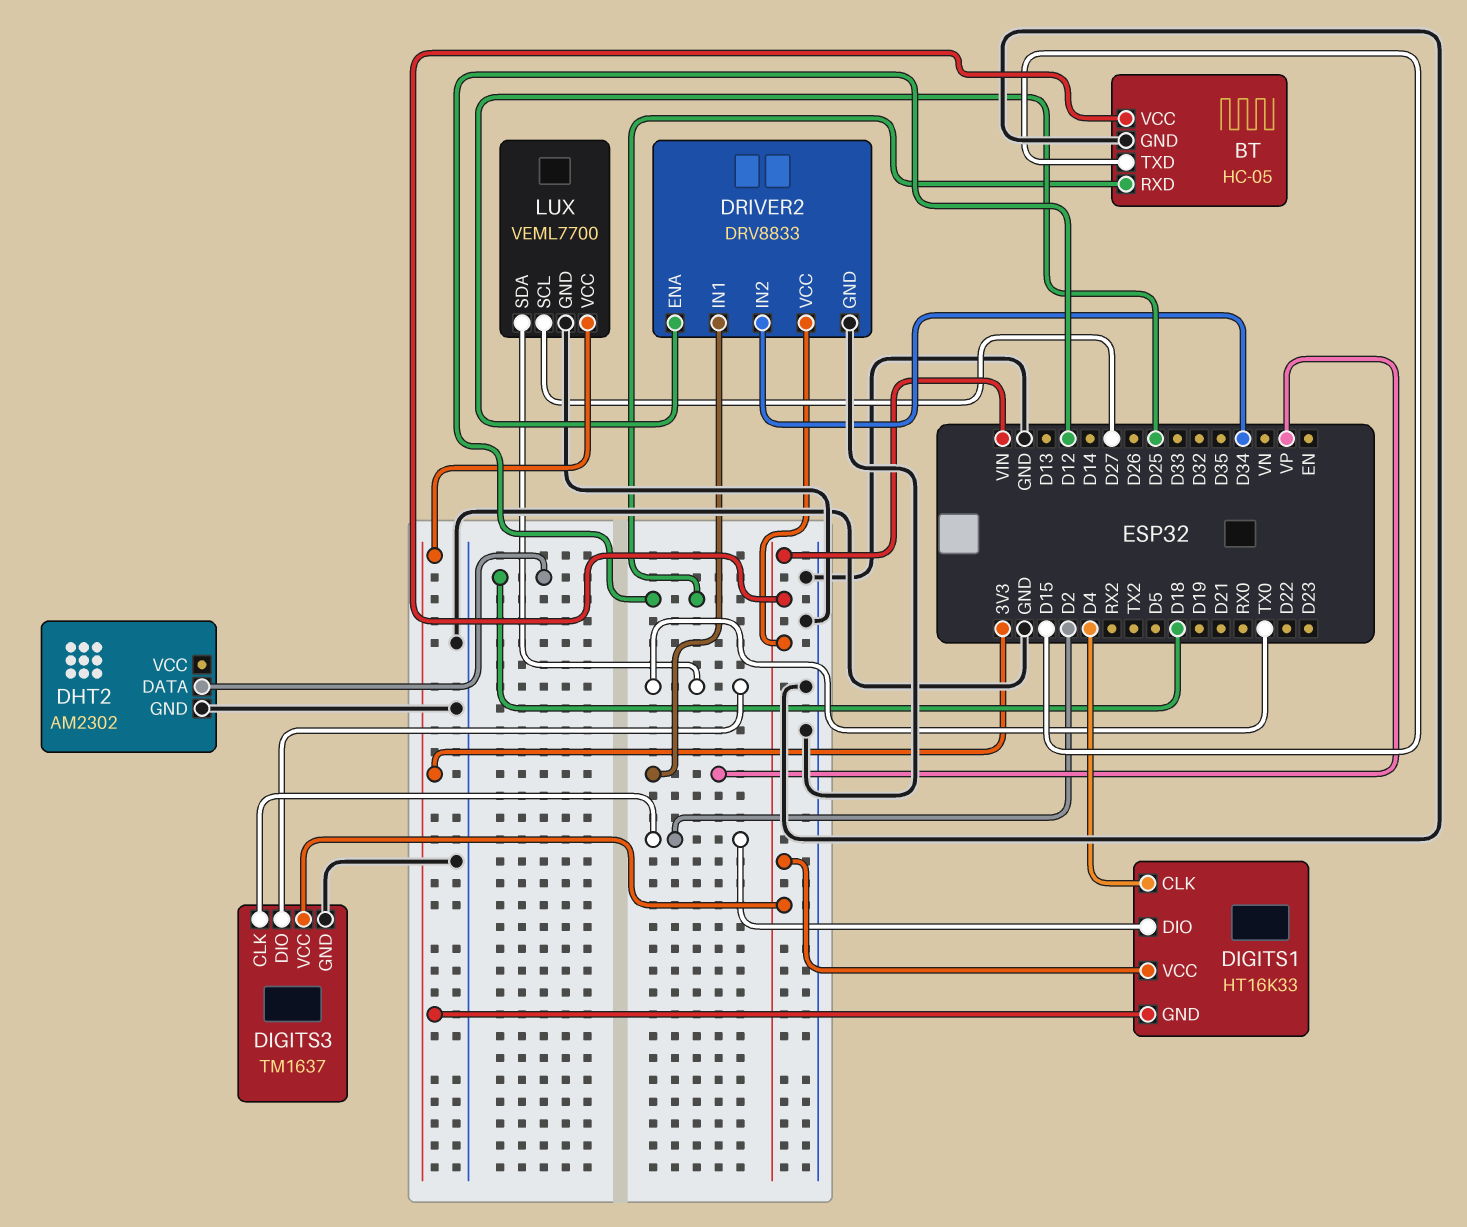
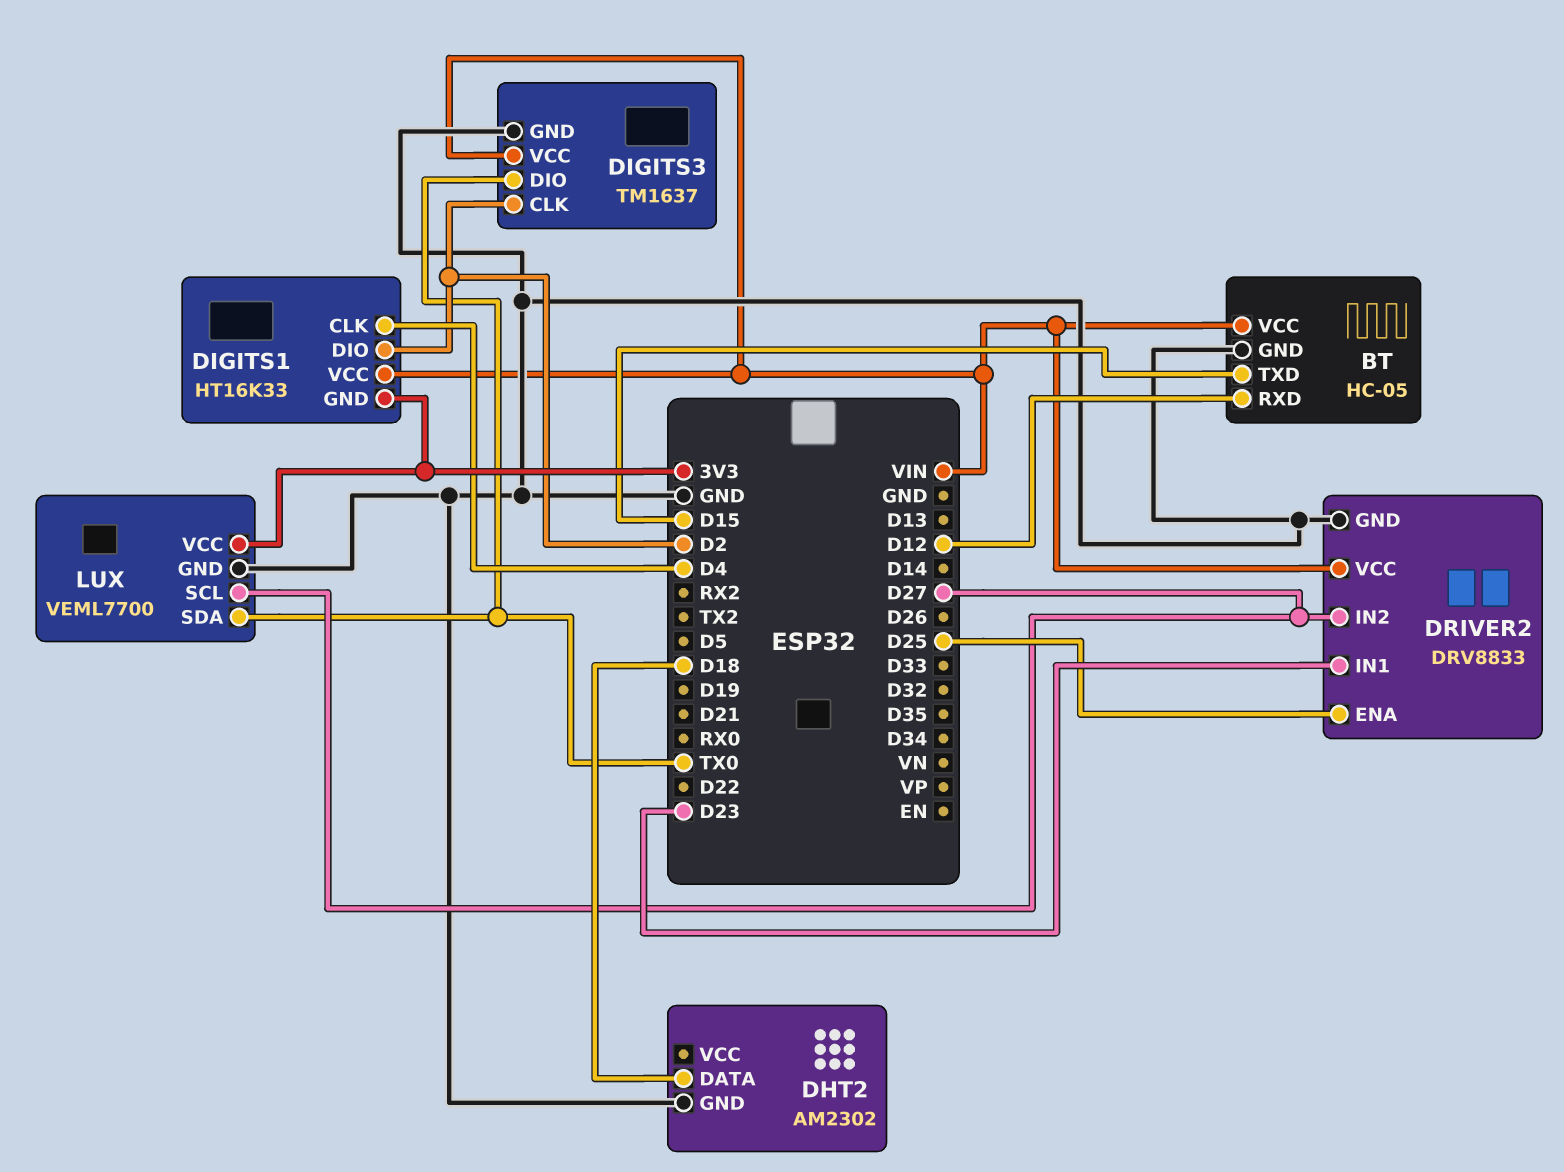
DRIVER2 pin IN1: VP -> D23
DRIVER2 pin IN2: D34 -> D27

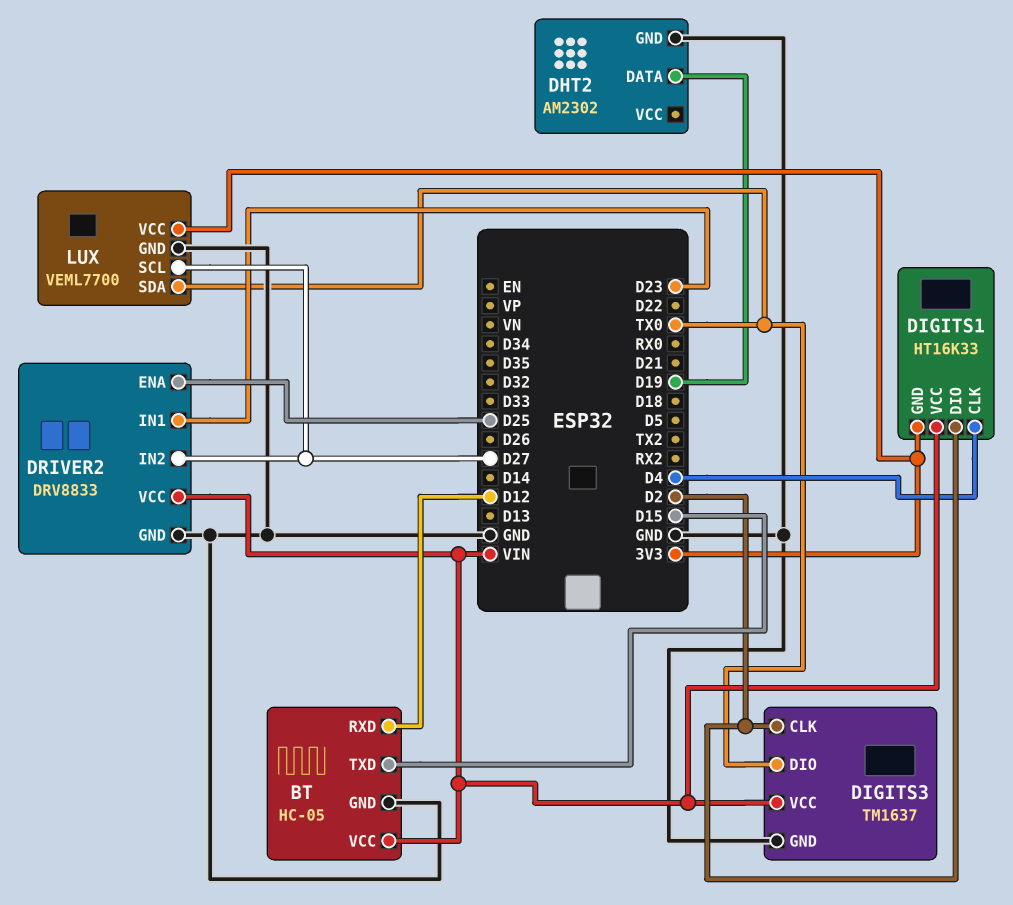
DHT2 pin DATA: D18 -> D19

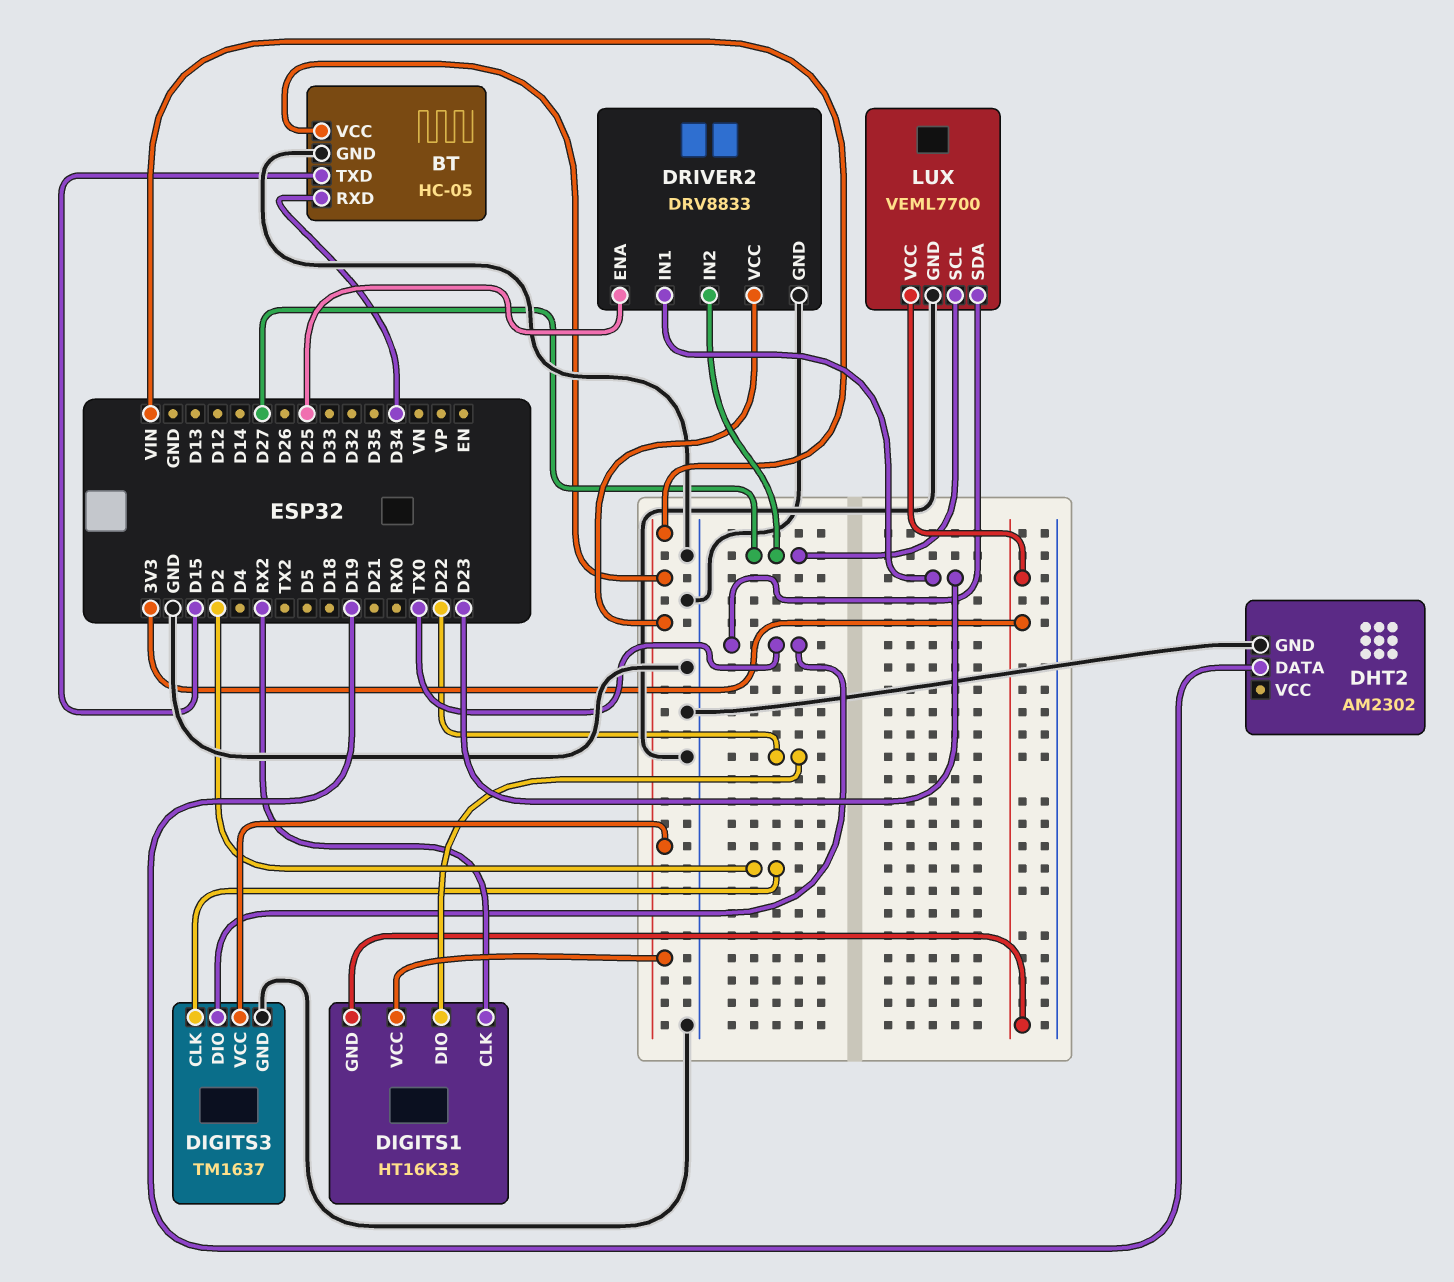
BT pin RXD: D12 -> D34
DIGITS1 pin CLK: D4 -> RX2
DIGITS1 pin DIO: D2 -> D22

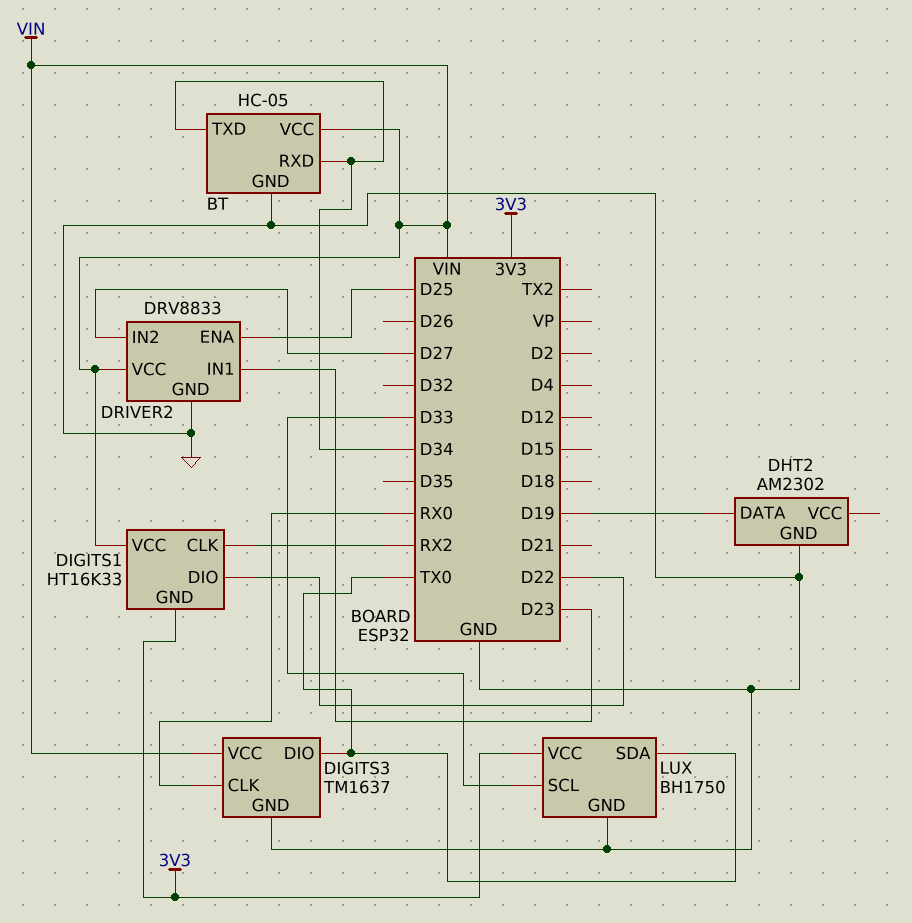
BT pin TXD: D15 -> D34
DIGITS3 pin CLK: D2 -> RX0
LUX: VEML7700 -> BH1750
LUX pin SCL: D27 -> D33

